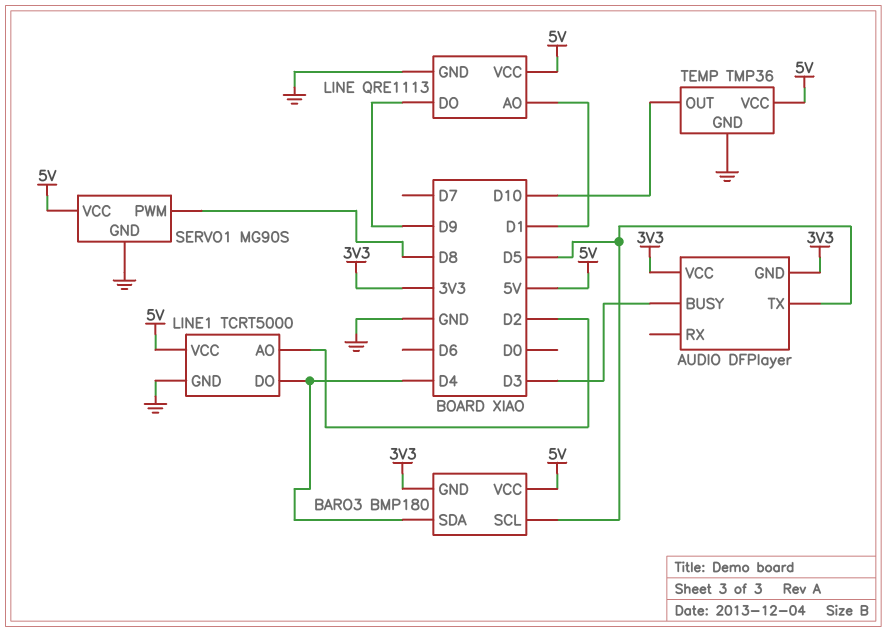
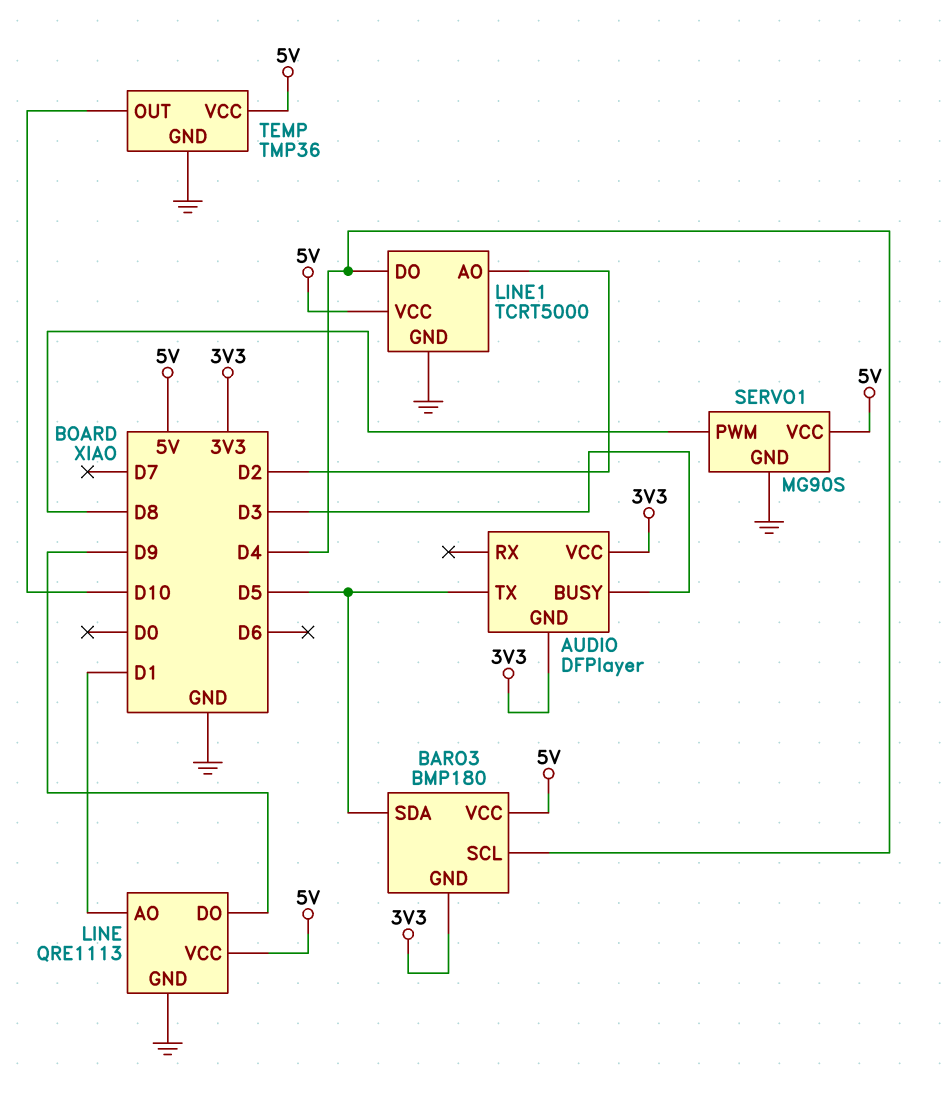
BARO3 pin SCL: D5 -> D4
BARO3 pin SDA: D4 -> D5

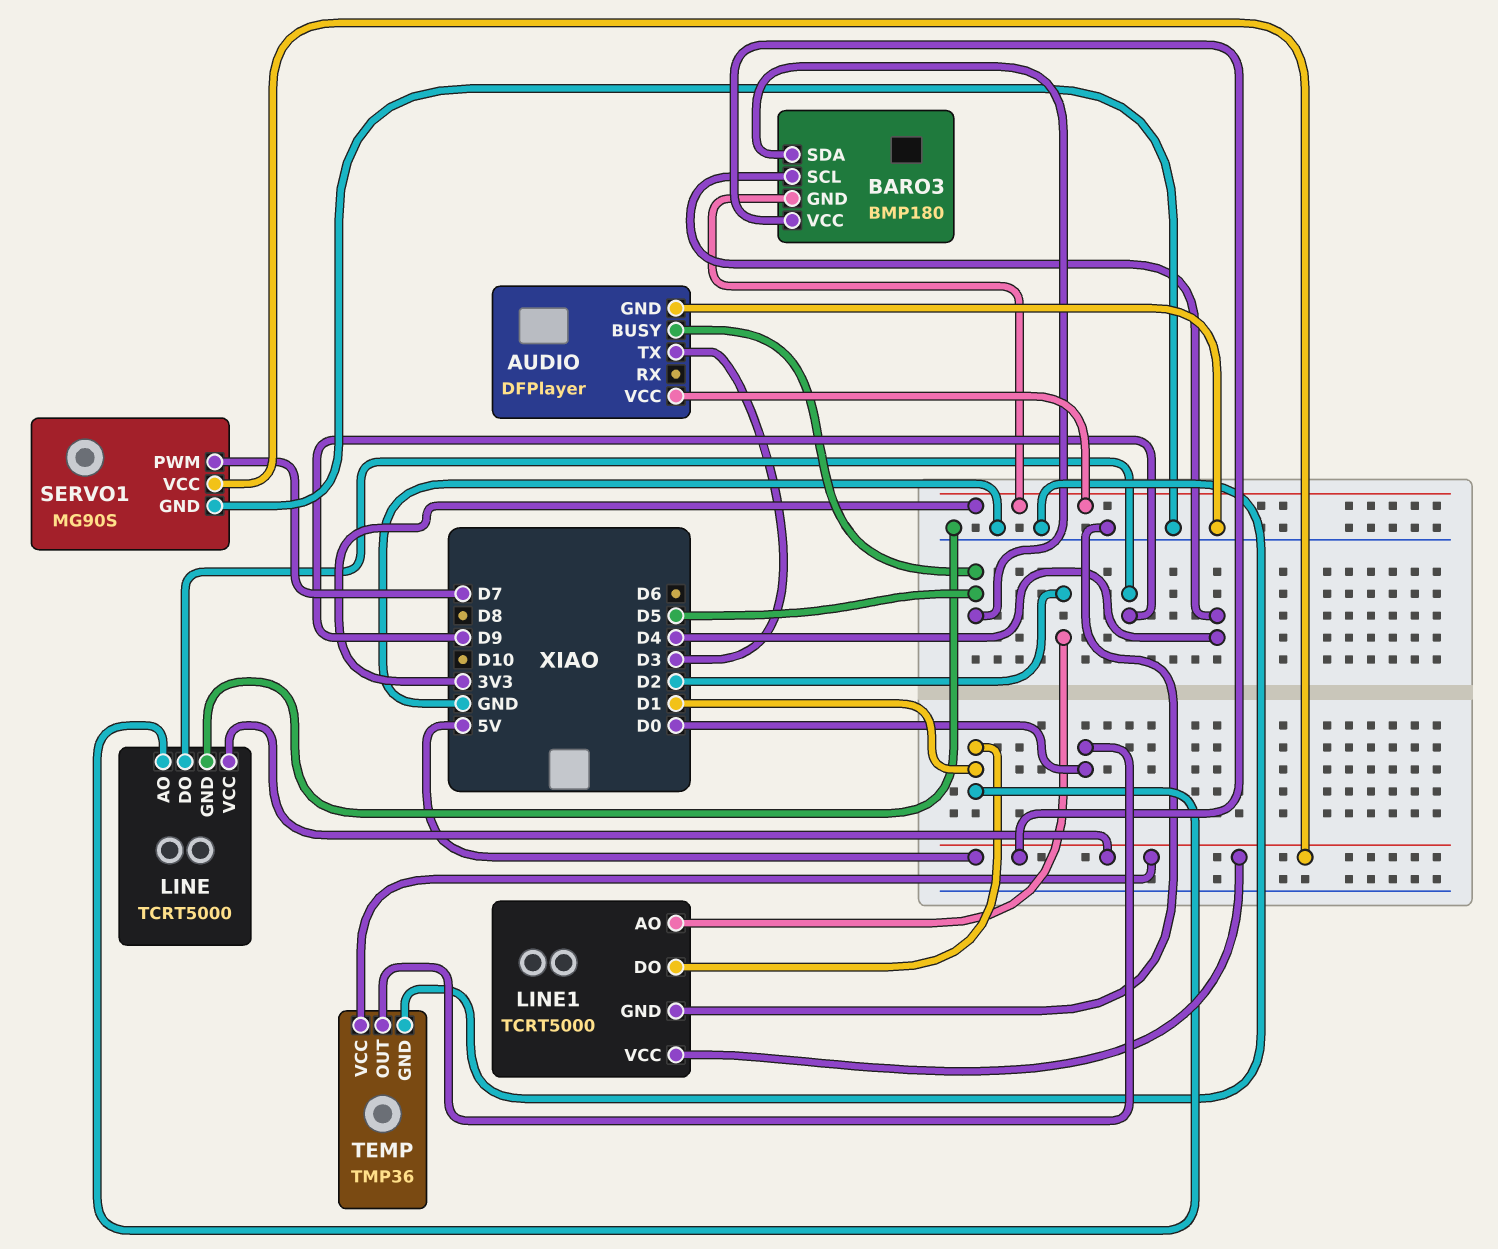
AUDIO pin BUSY: D3 -> D5
AUDIO pin GND: 3V3 -> GND
AUDIO pin TX: D5 -> D3
LINE: QRE1113 -> TCRT5000
LINE1 pin DO: D4 -> D1
SERVO1 pin PWM: D8 -> D7
TEMP pin OUT: D10 -> D0

